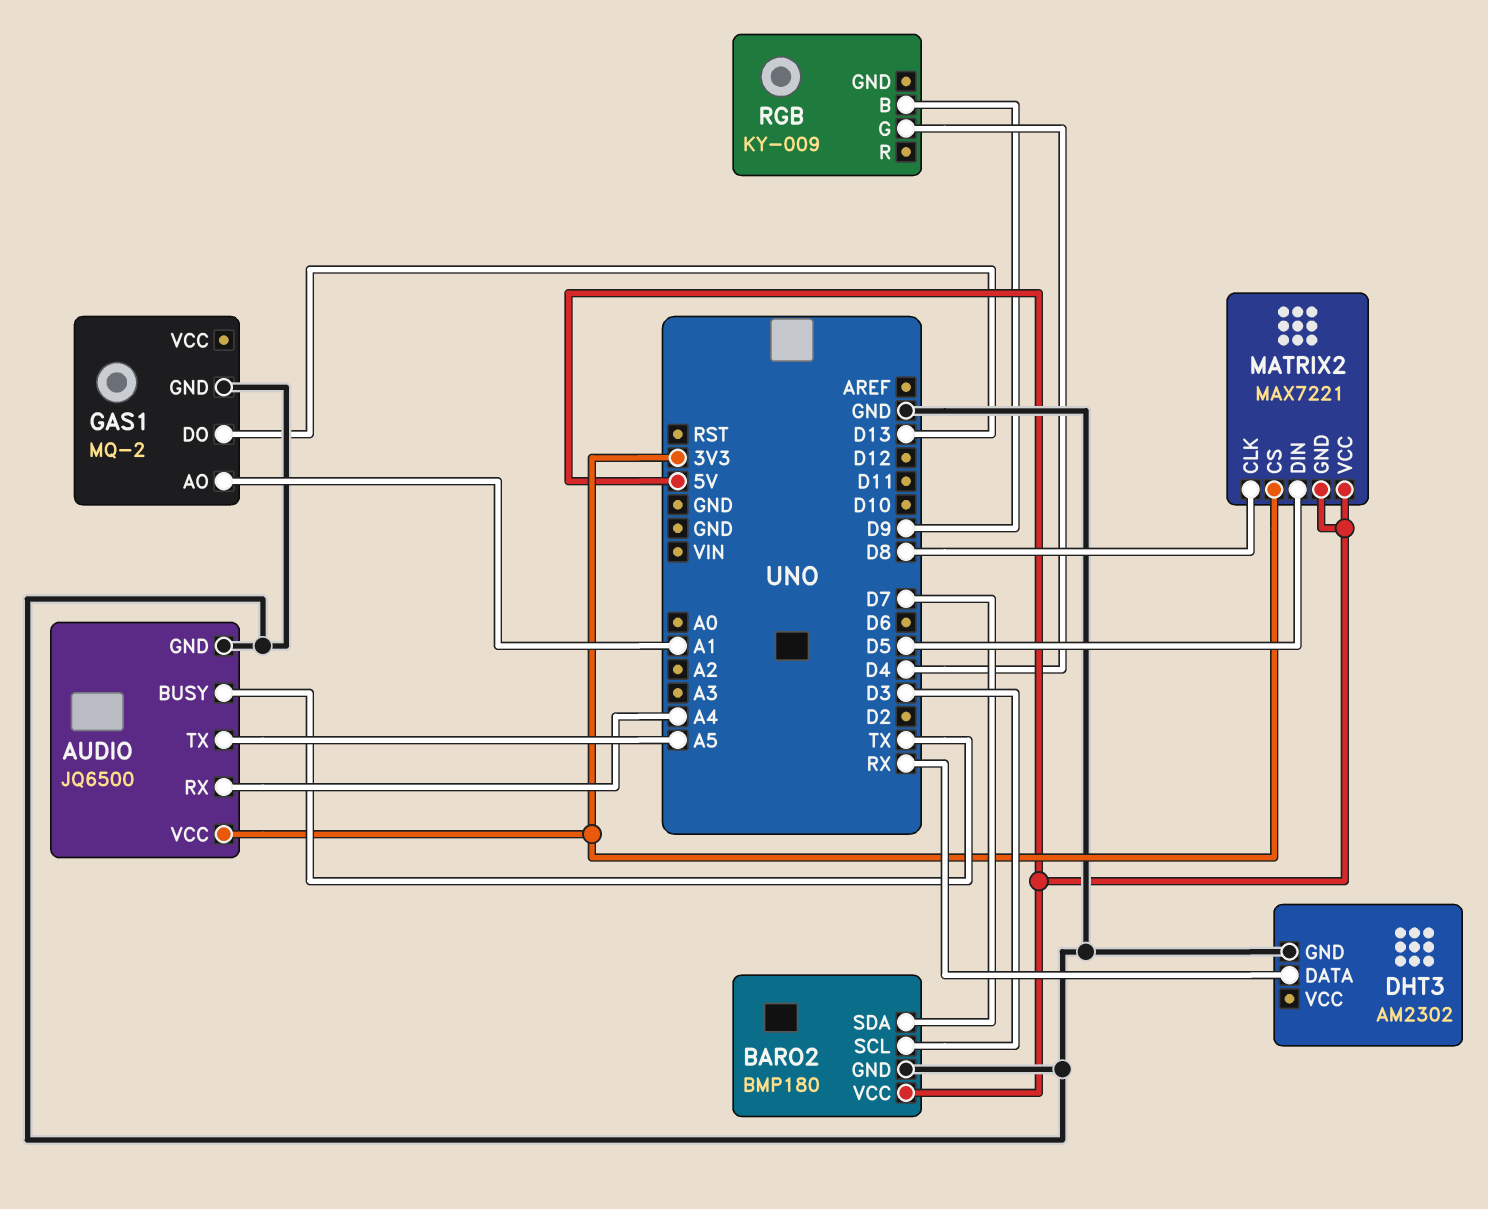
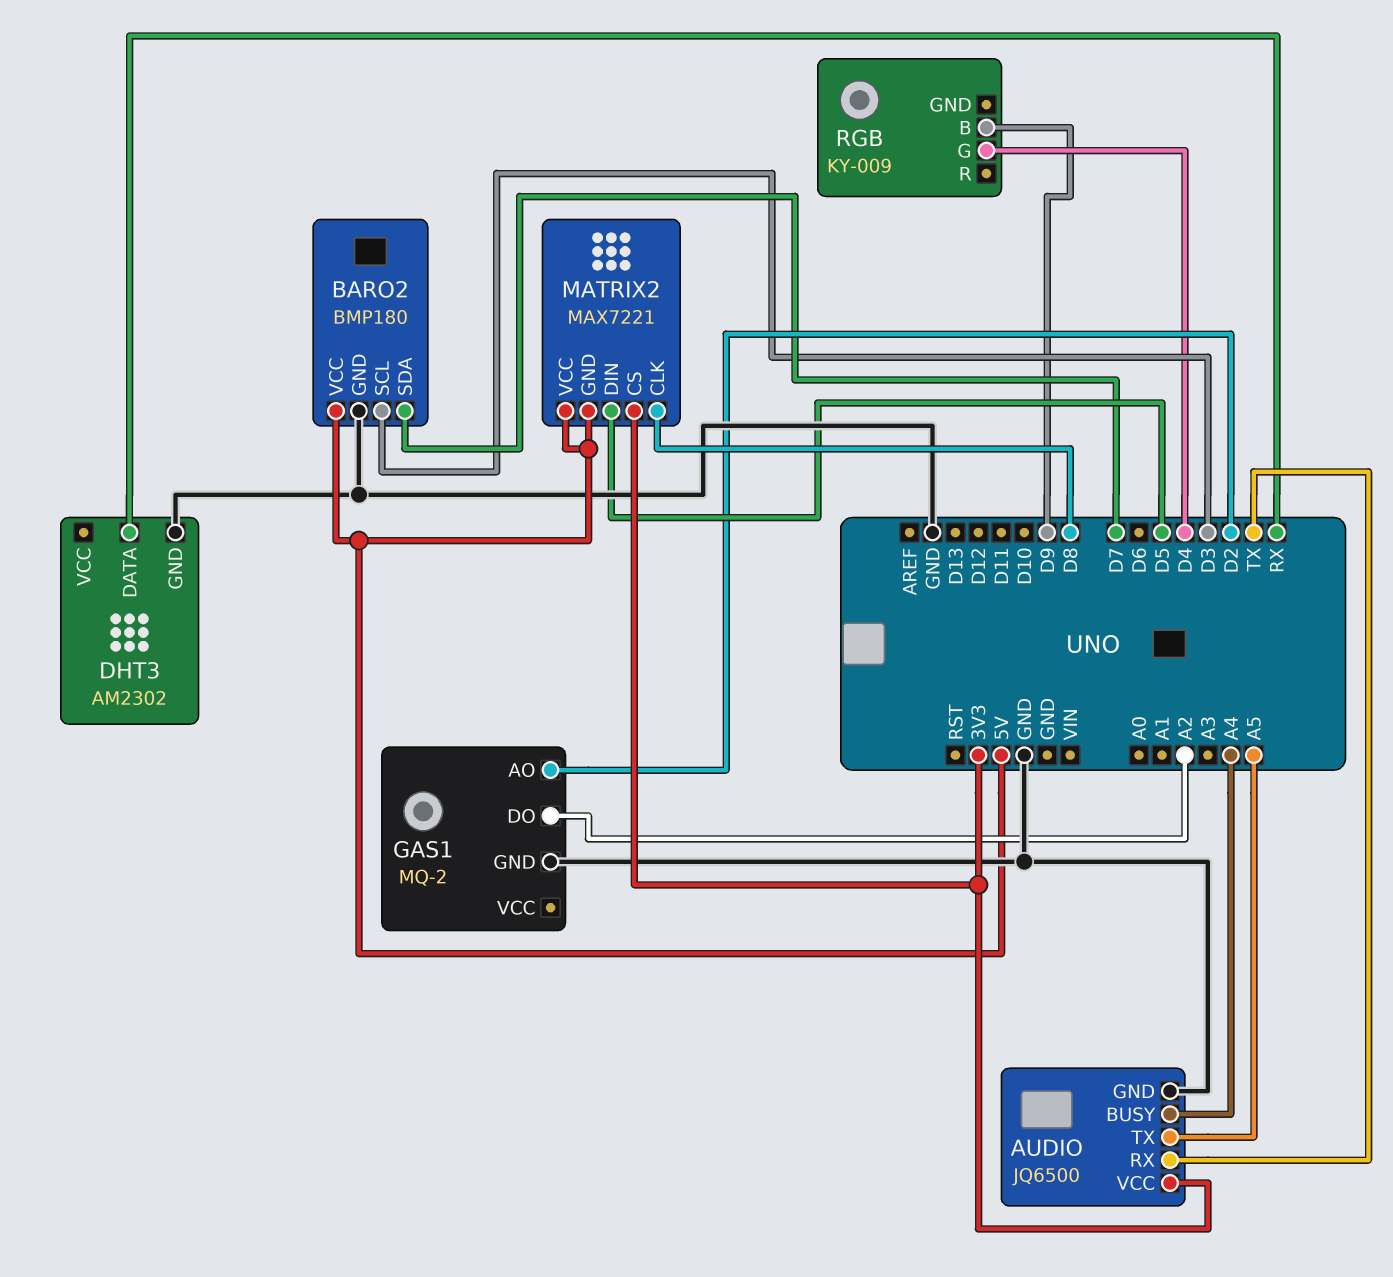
AUDIO pin BUSY: TX -> A4
AUDIO pin RX: A4 -> TX
GAS1 pin AO: A1 -> D2
GAS1 pin DO: D13 -> A2

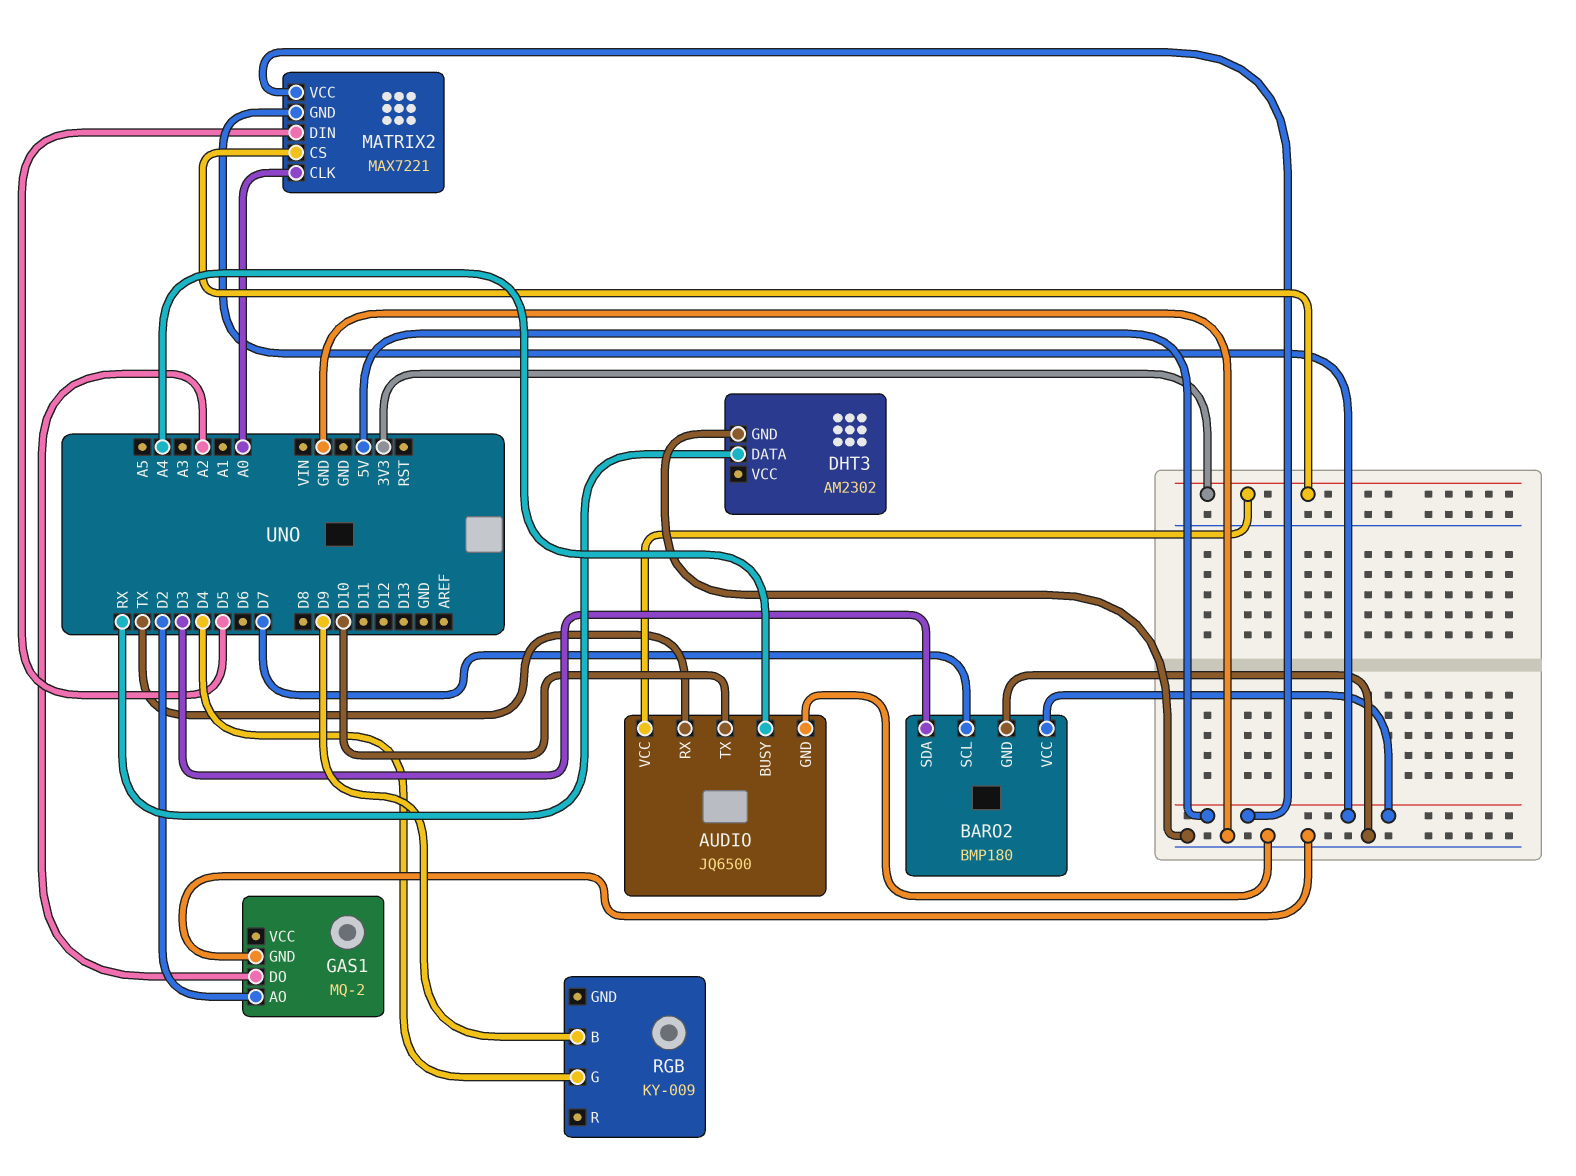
AUDIO pin TX: A5 -> D10
BARO2 pin SCL: D3 -> D7
BARO2 pin SDA: D7 -> D3
MATRIX2 pin CLK: D8 -> A0

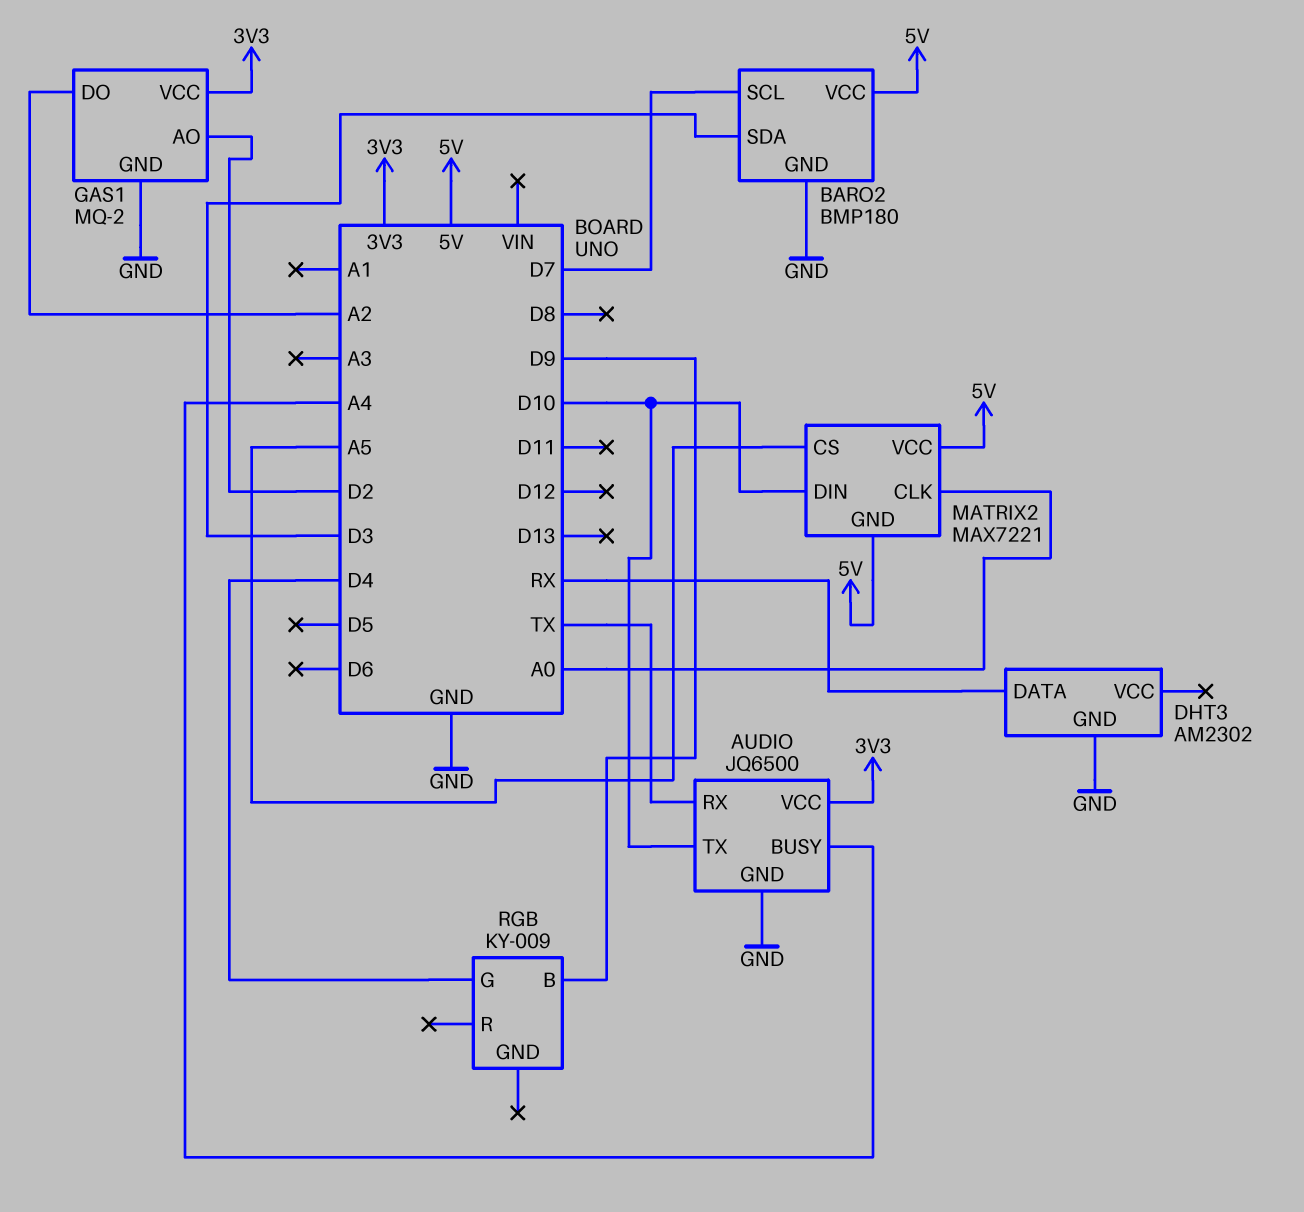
GAS1 pin VCC: none -> 3V3
MATRIX2 pin CS: 3V3 -> A5
MATRIX2 pin DIN: D5 -> D10

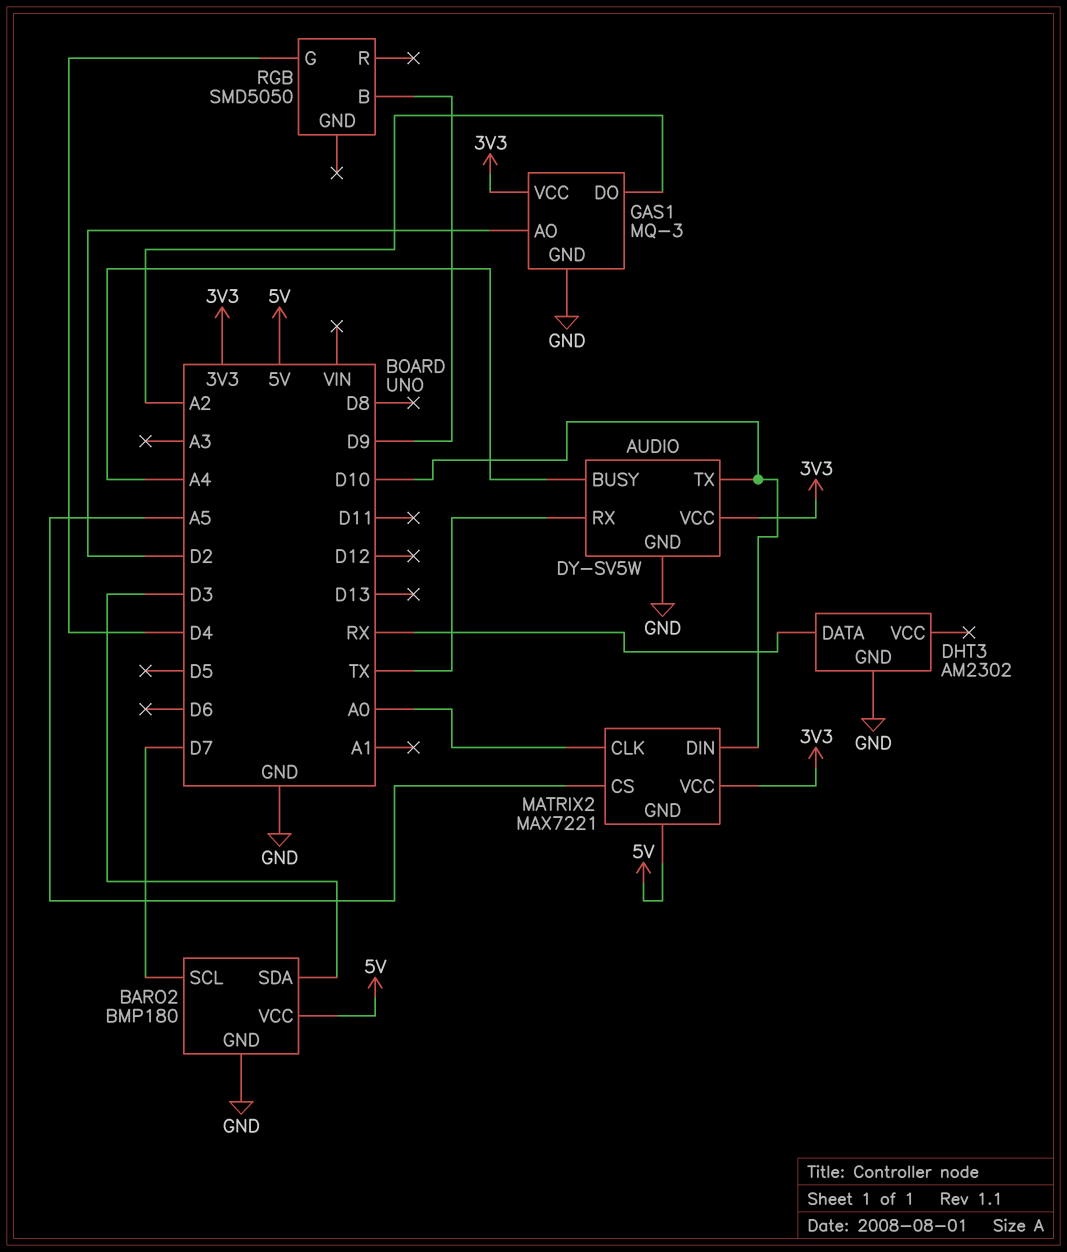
AUDIO: JQ6500 -> DY-SV5W
GAS1: MQ-2 -> MQ-3
MATRIX2 pin VCC: 5V -> 3V3
RGB: KY-009 -> SMD5050

